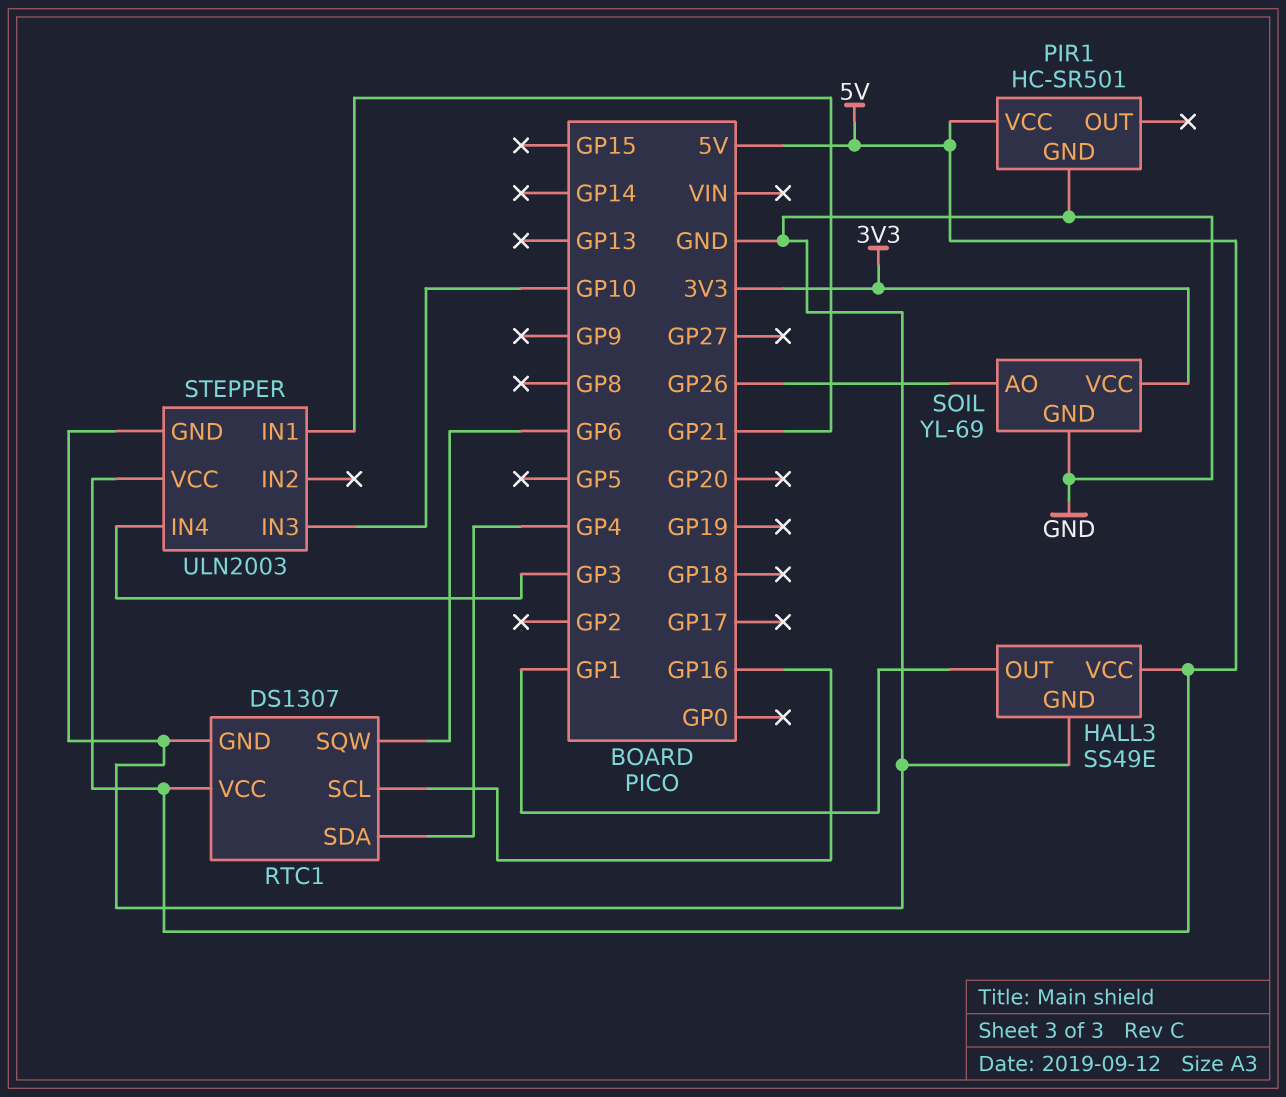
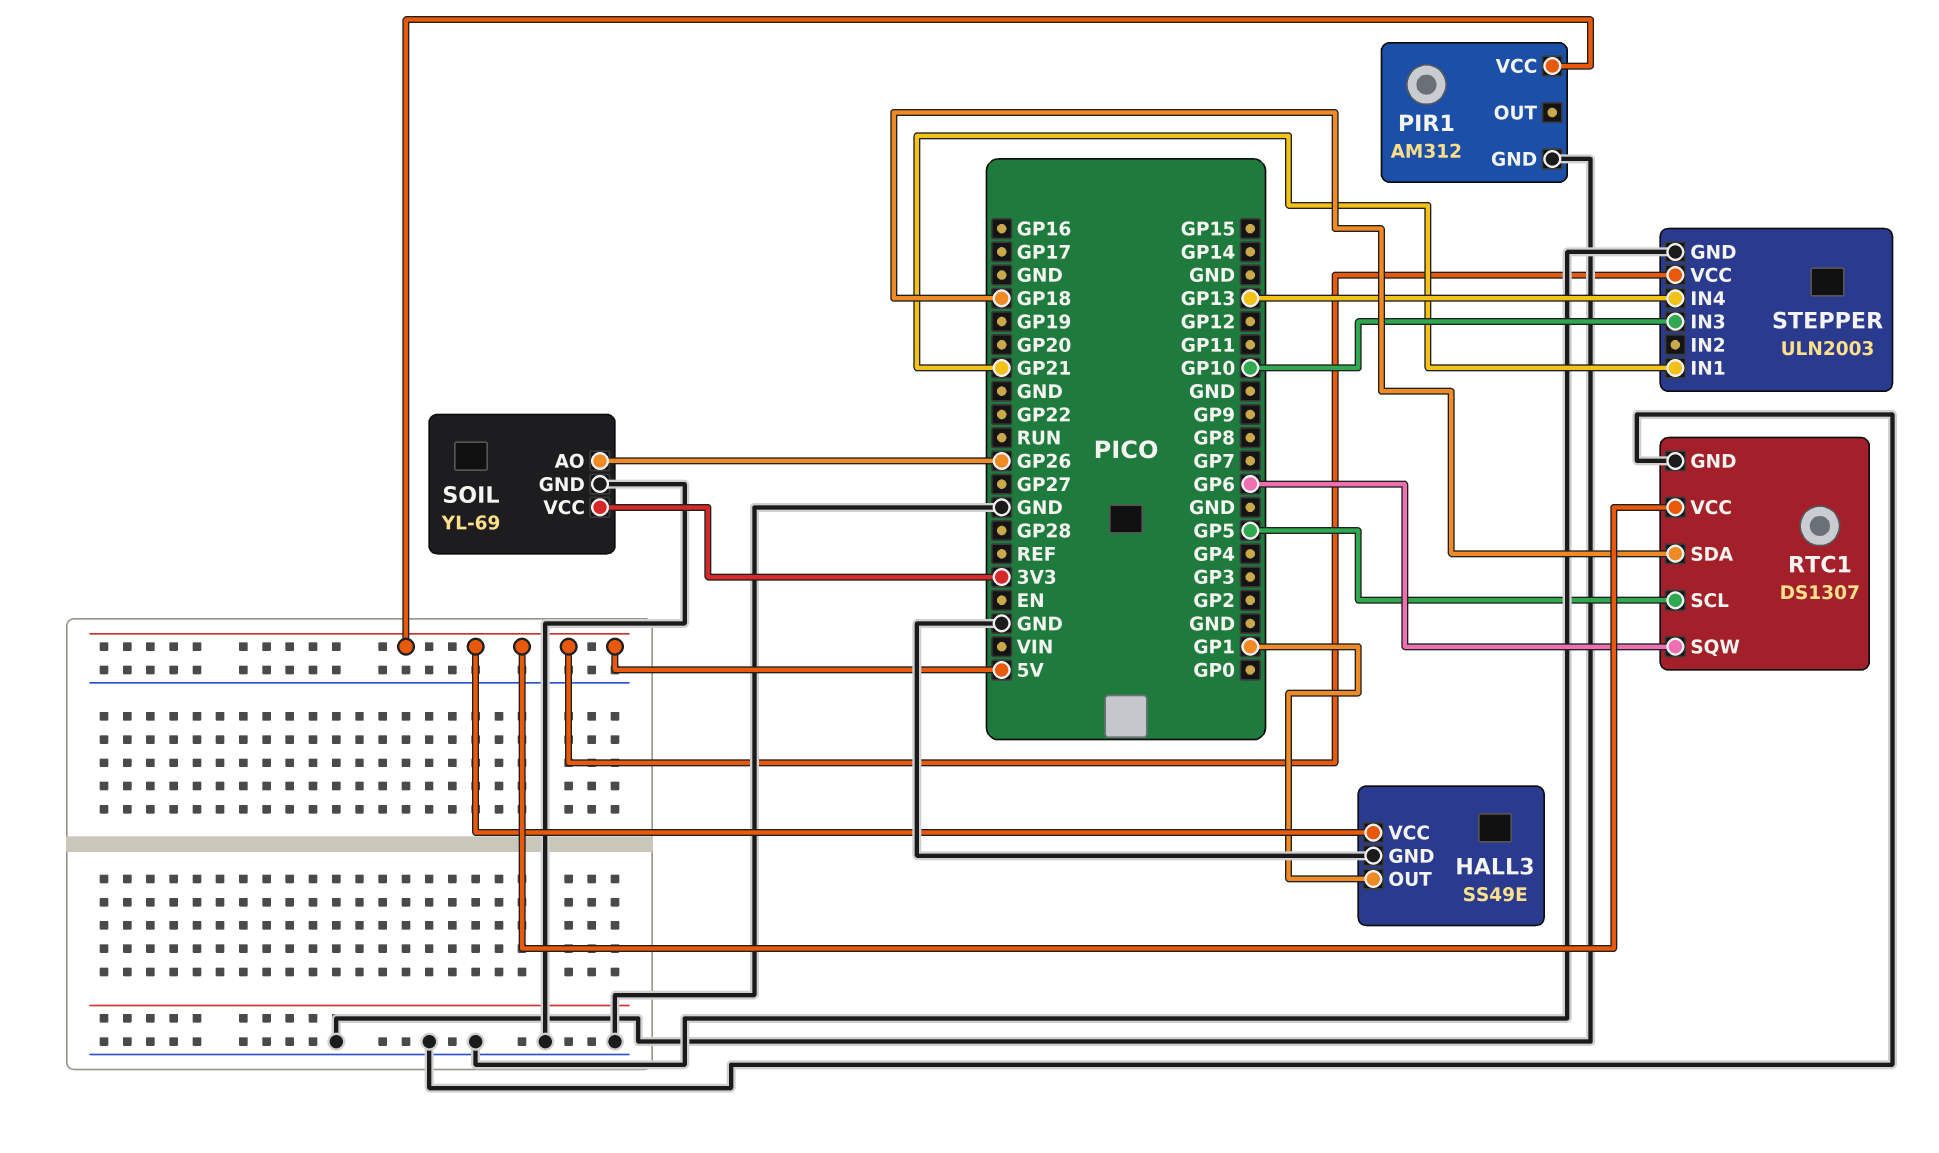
PIR1: HC-SR501 -> AM312
RTC1 pin SCL: GP16 -> GP5
RTC1 pin SDA: GP4 -> GP18
STEPPER pin IN4: GP3 -> GP13

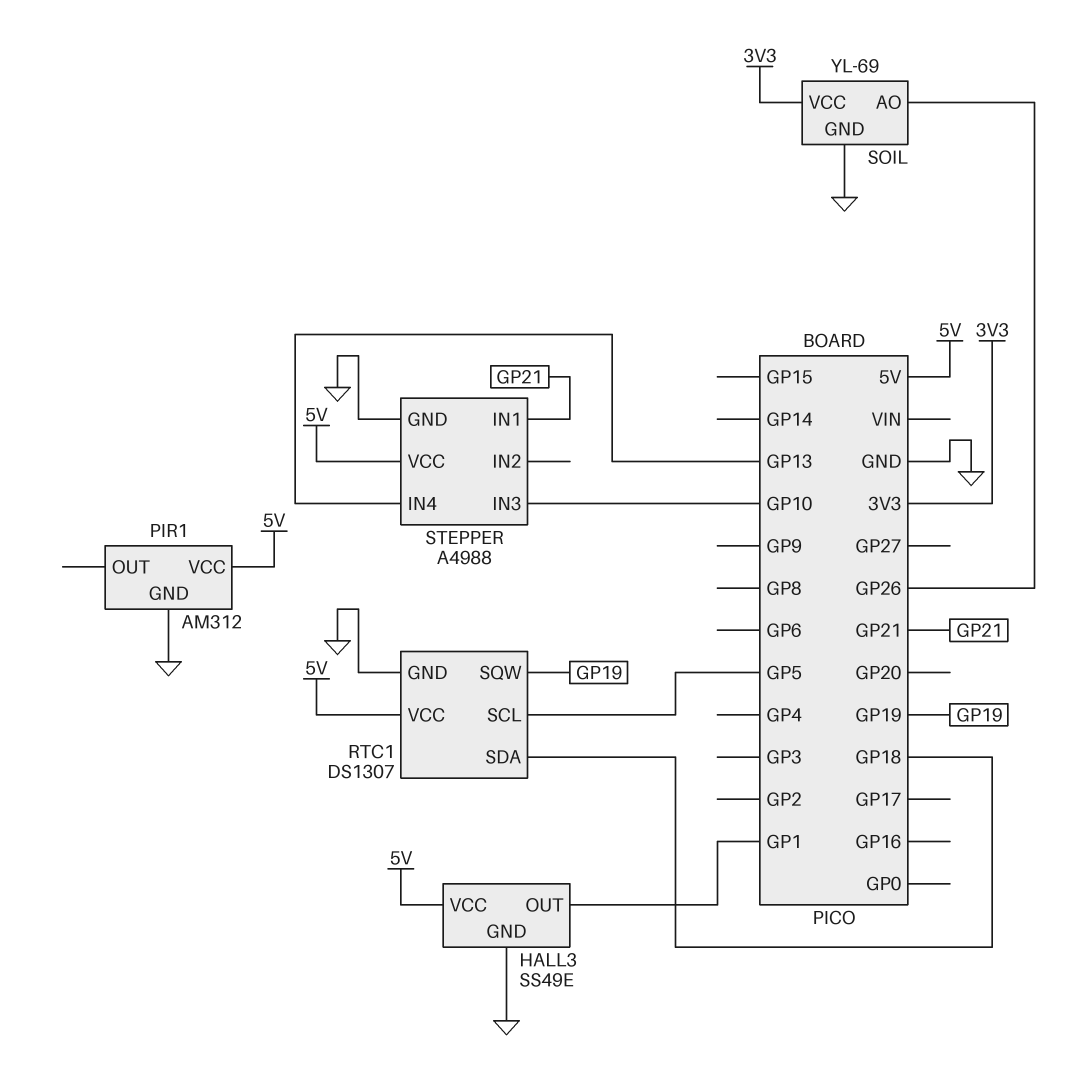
RTC1 pin SQW: GP6 -> GP19
STEPPER: ULN2003 -> A4988

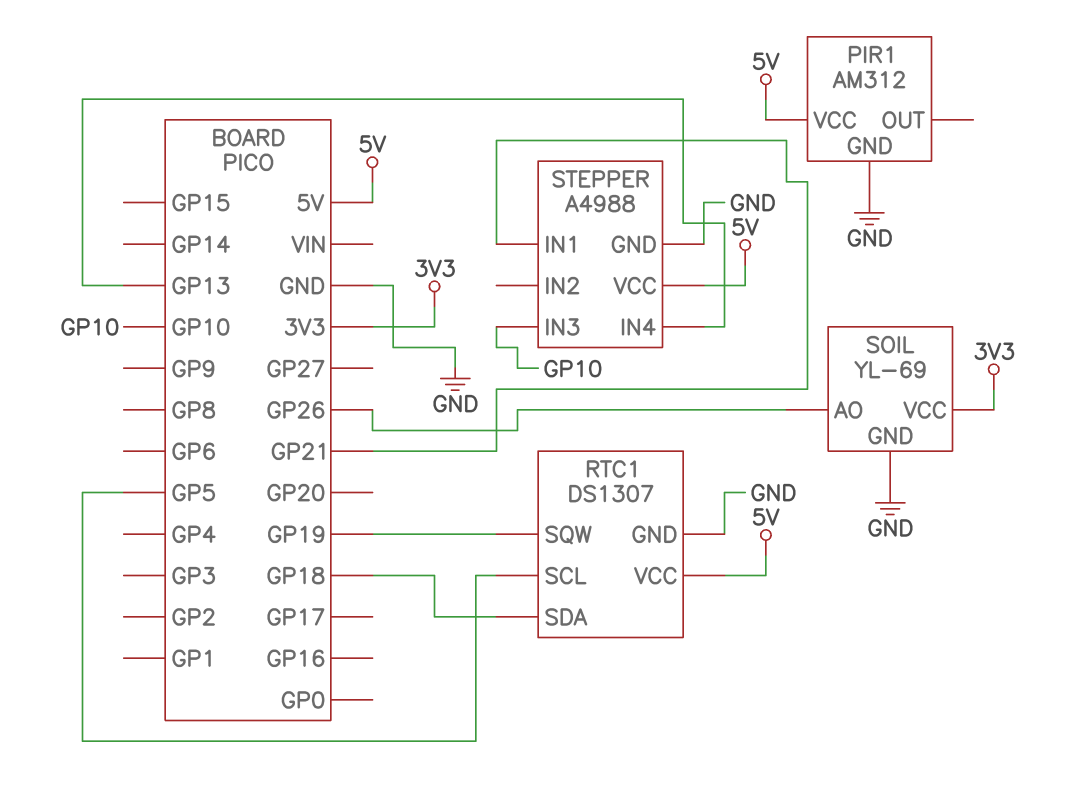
HALL3: SS49E -> none
HALL3 pin GND: GND -> none
HALL3 pin OUT: GP1 -> none
HALL3 pin VCC: 5V -> none

